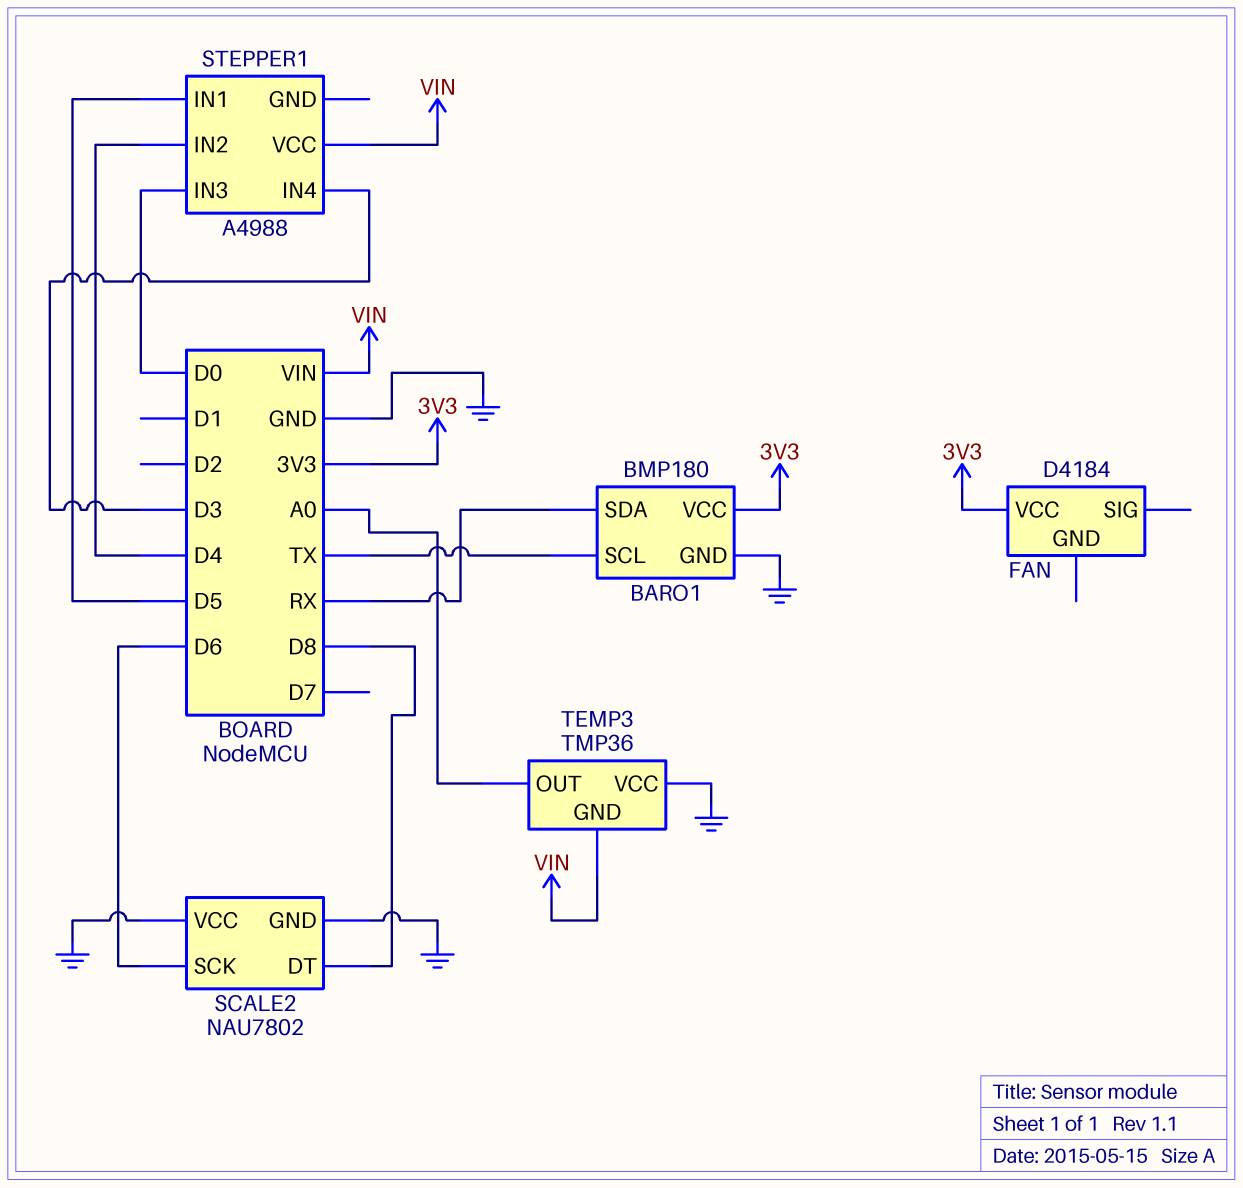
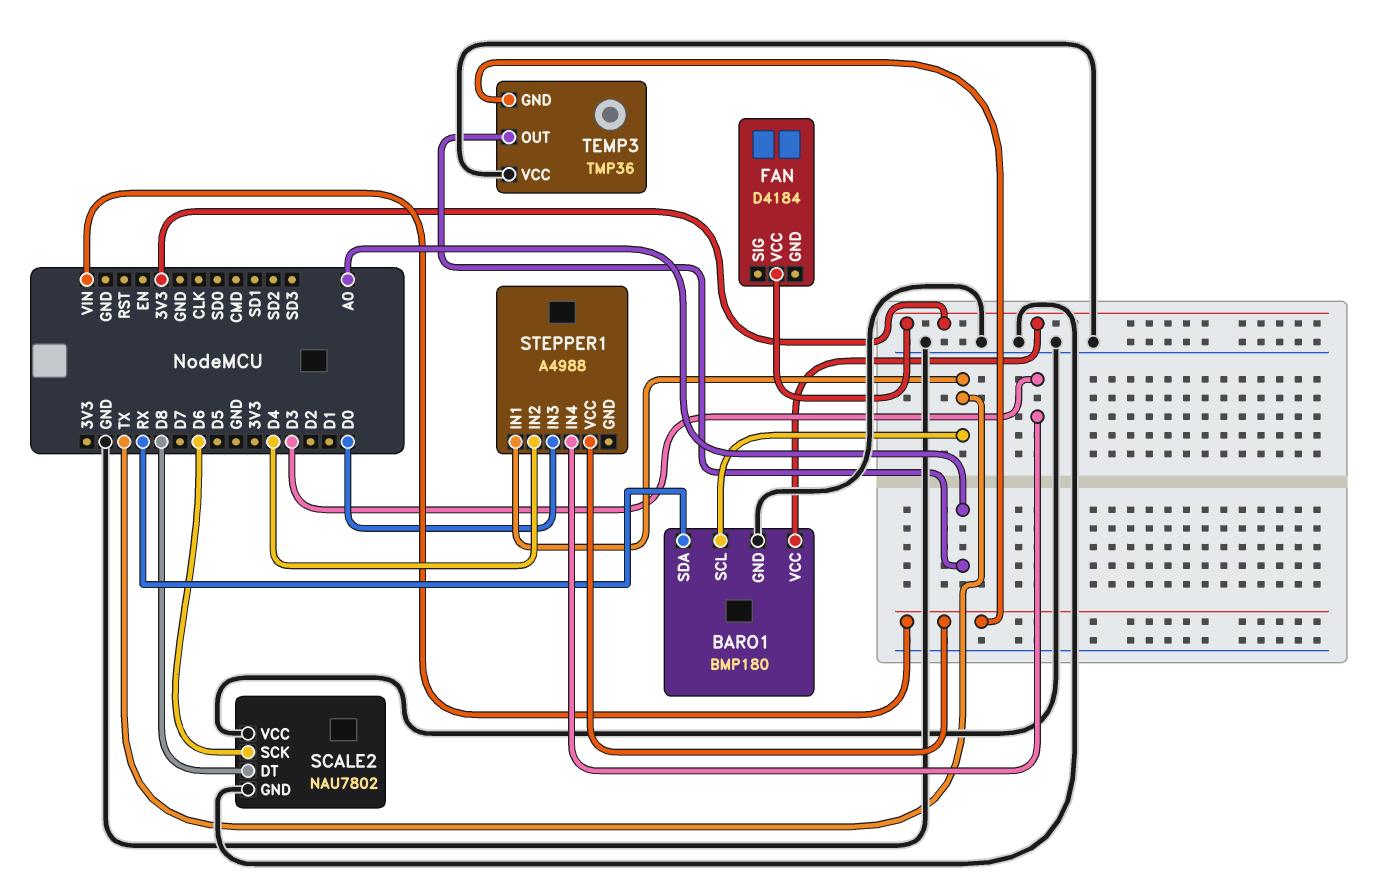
STEPPER1 pin IN1: D5 -> TX

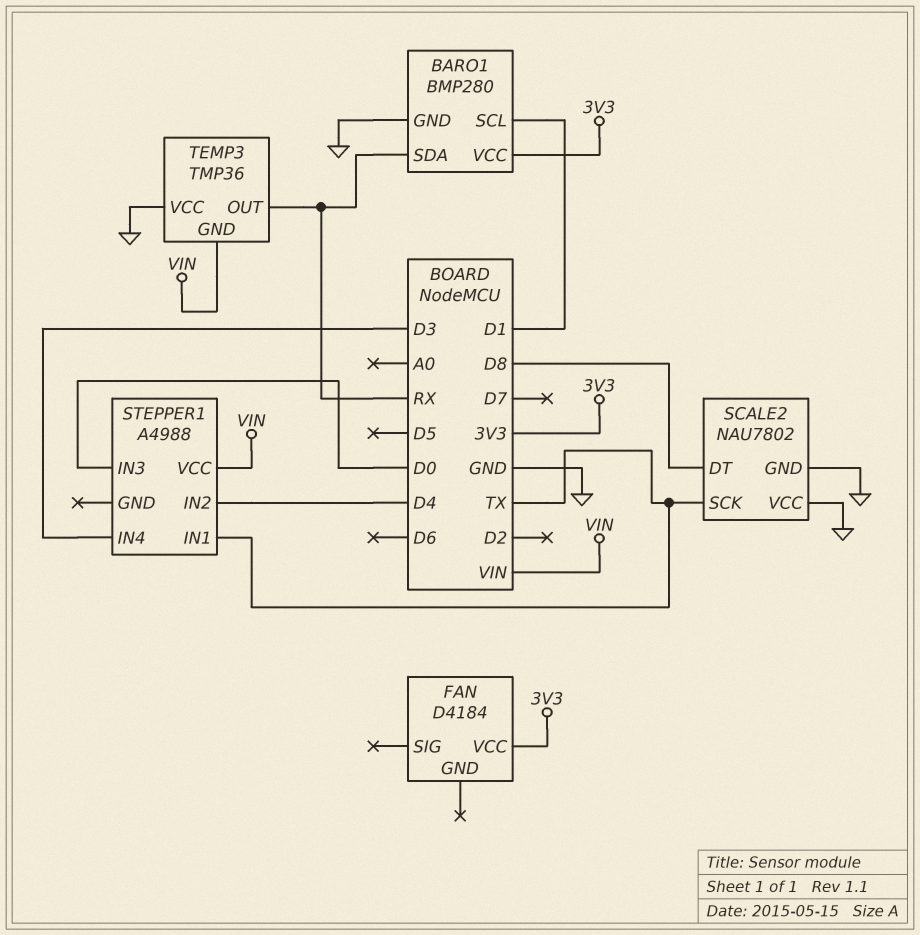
BARO1: BMP180 -> BMP280
BARO1 pin SCL: TX -> D1
SCALE2 pin SCK: D6 -> TX
TEMP3 pin OUT: A0 -> RX

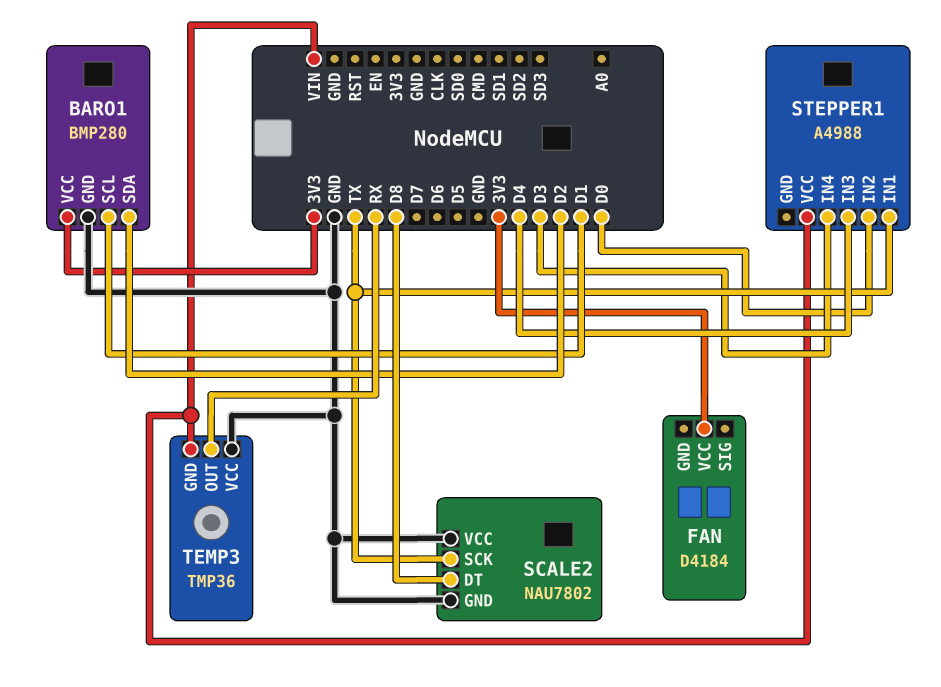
BARO1 pin SDA: RX -> D2
STEPPER1 pin IN2: D4 -> D0
STEPPER1 pin IN3: D0 -> D4

